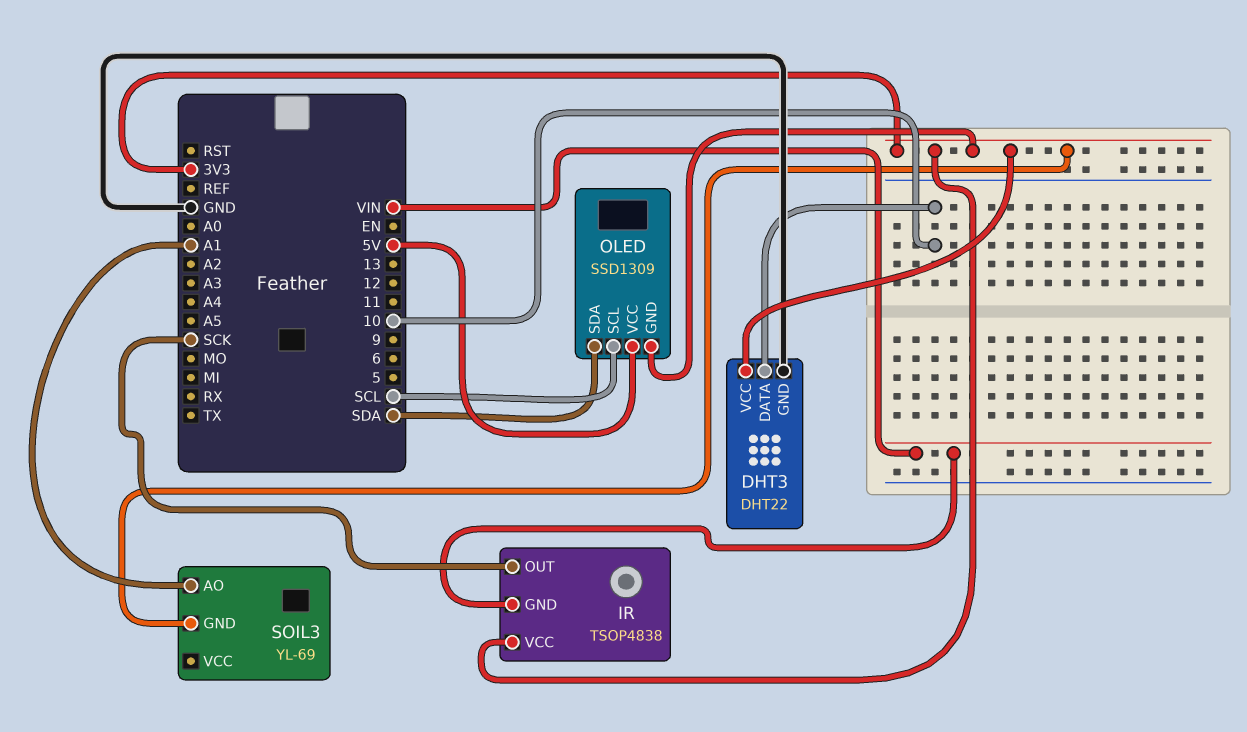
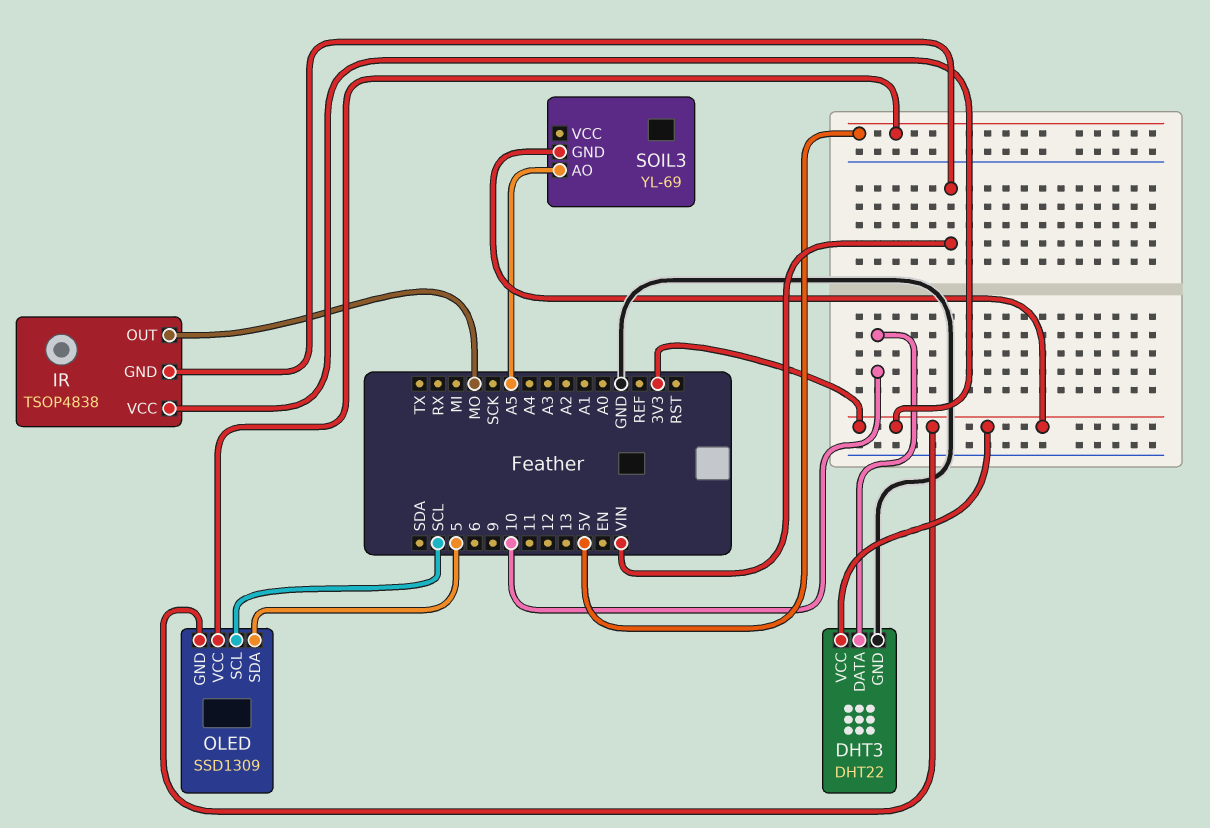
IR pin OUT: SCK -> MO
OLED pin SDA: SDA -> 5
SOIL3 pin AO: A1 -> A5

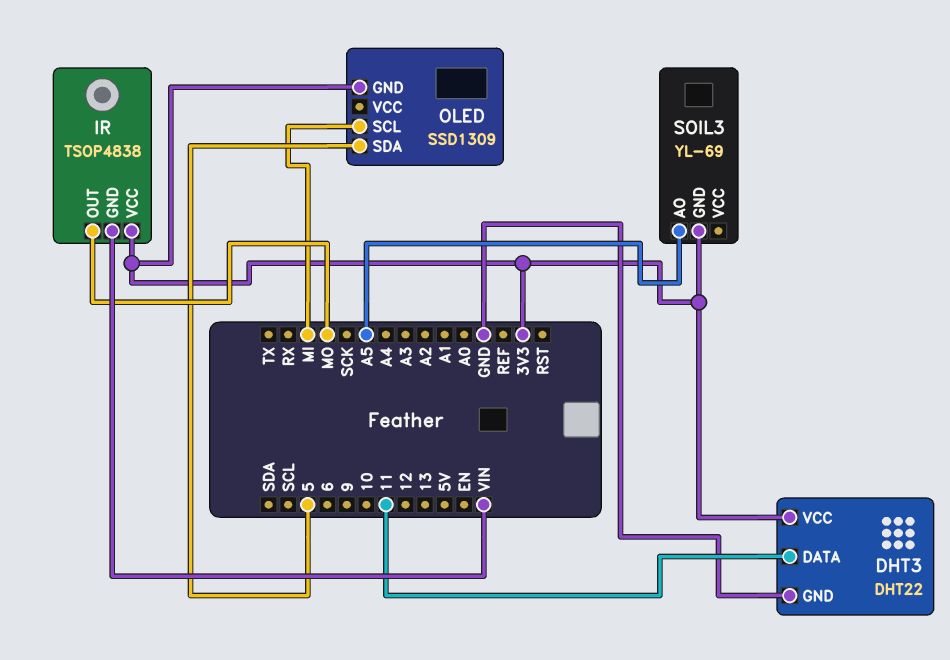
DHT3 pin DATA: 10 -> 11
OLED pin SCL: SCL -> MI
OLED pin VCC: 5V -> none

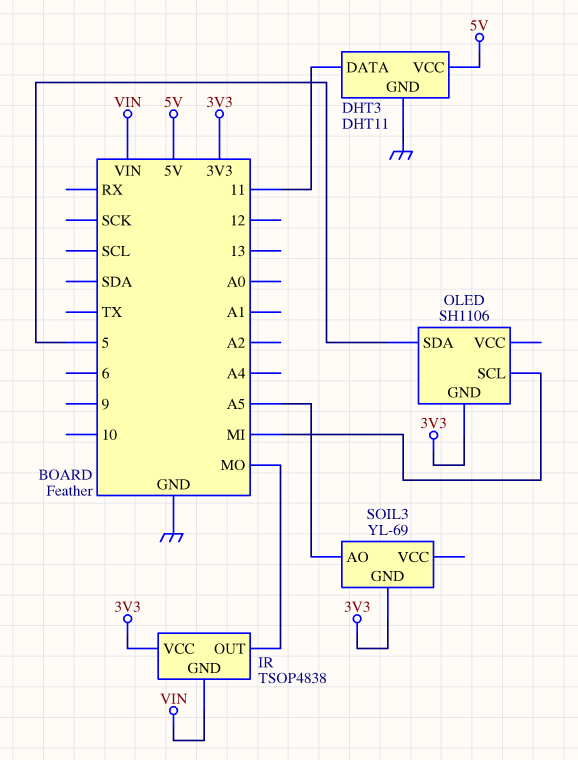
DHT3: DHT22 -> DHT11
DHT3 pin VCC: 3V3 -> 5V
OLED: SSD1309 -> SH1106

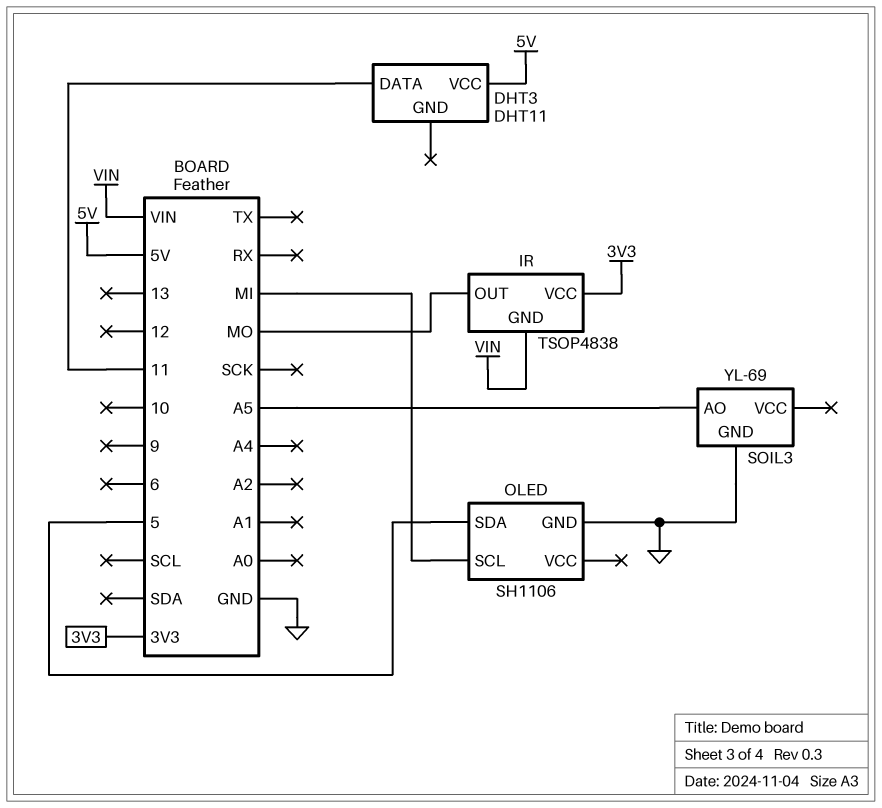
DHT3 pin GND: GND -> none
OLED pin GND: 3V3 -> GND
SOIL3 pin GND: 3V3 -> GND

